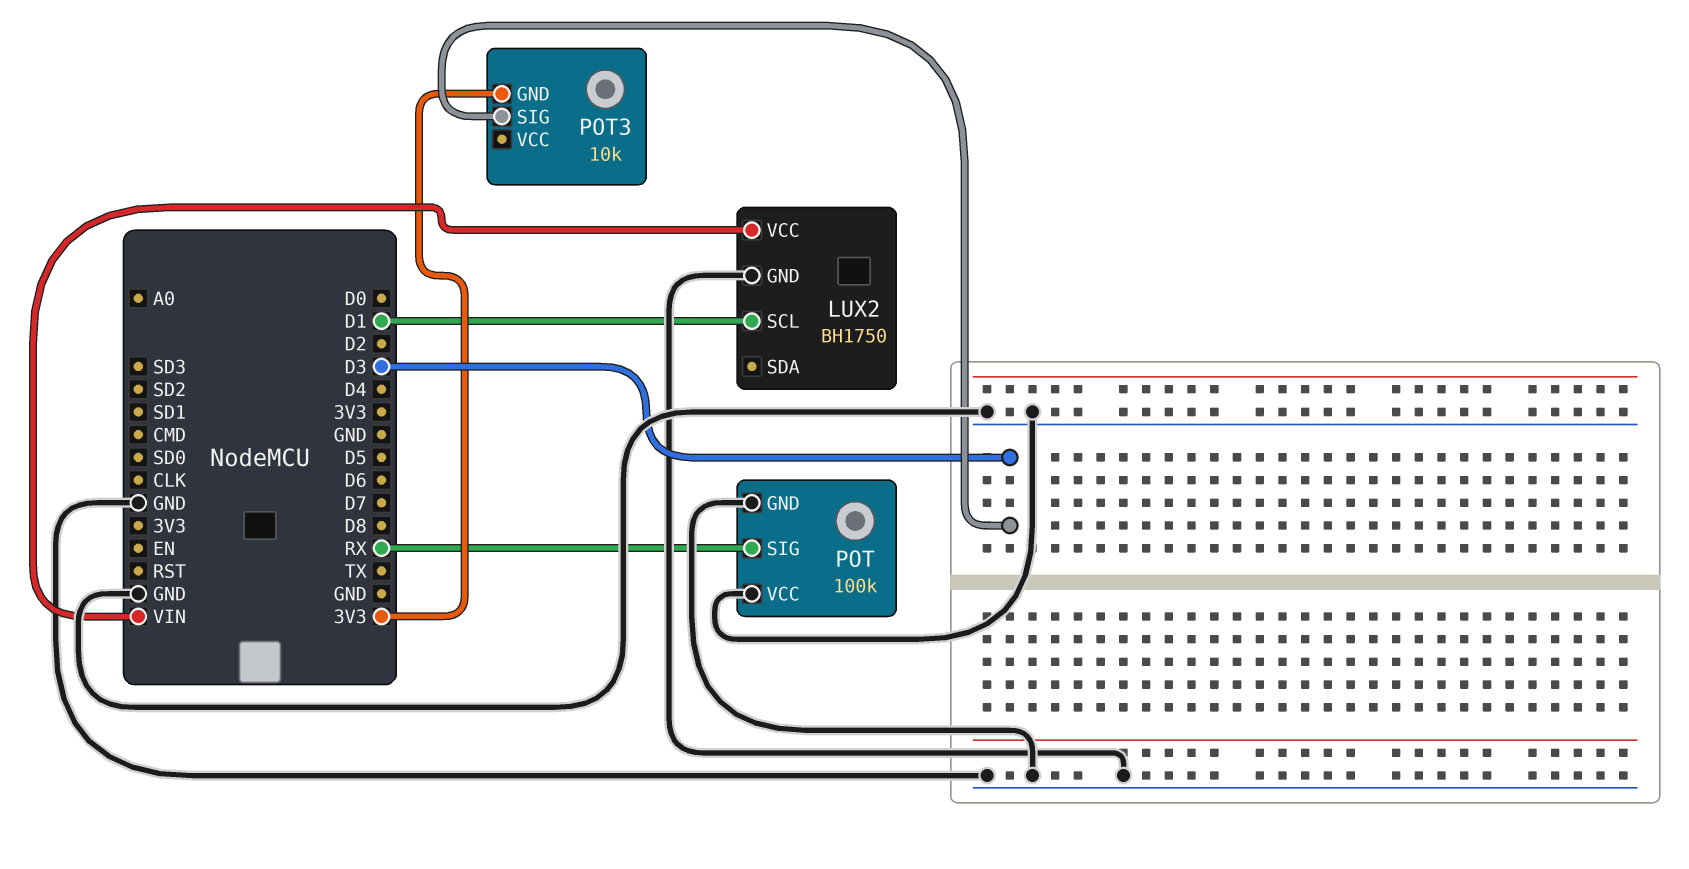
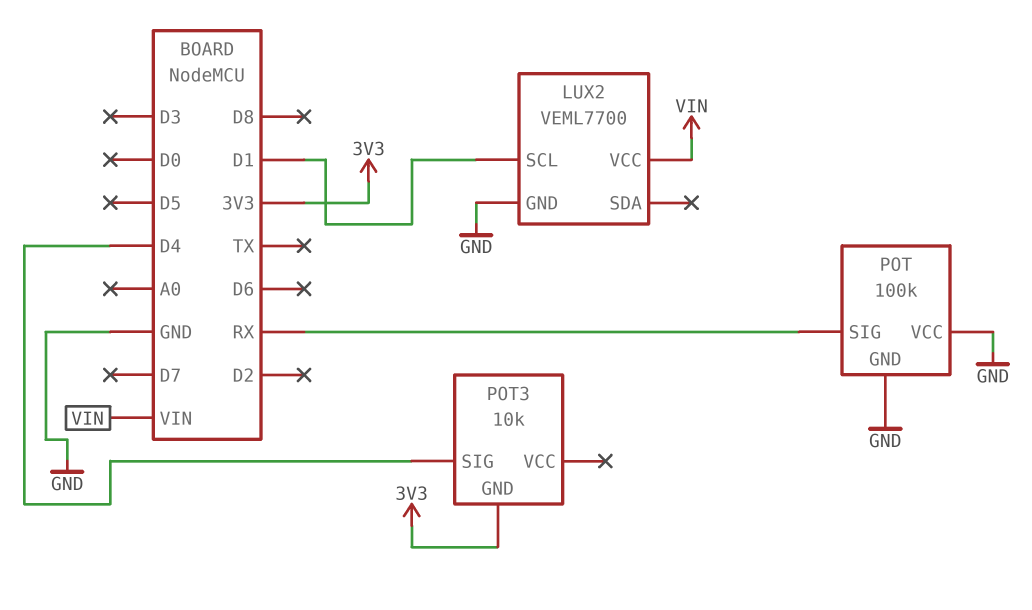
LUX2: BH1750 -> VEML7700
POT3 pin SIG: D3 -> D4

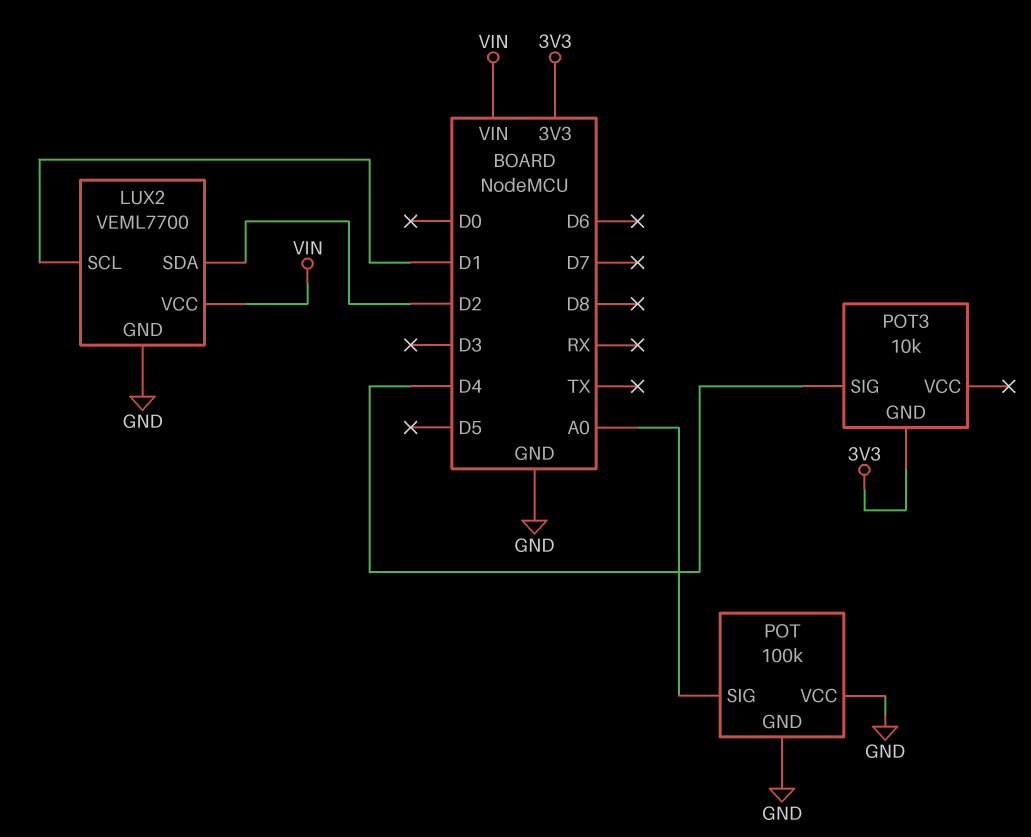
LUX2 pin SDA: none -> D2
POT pin SIG: RX -> A0

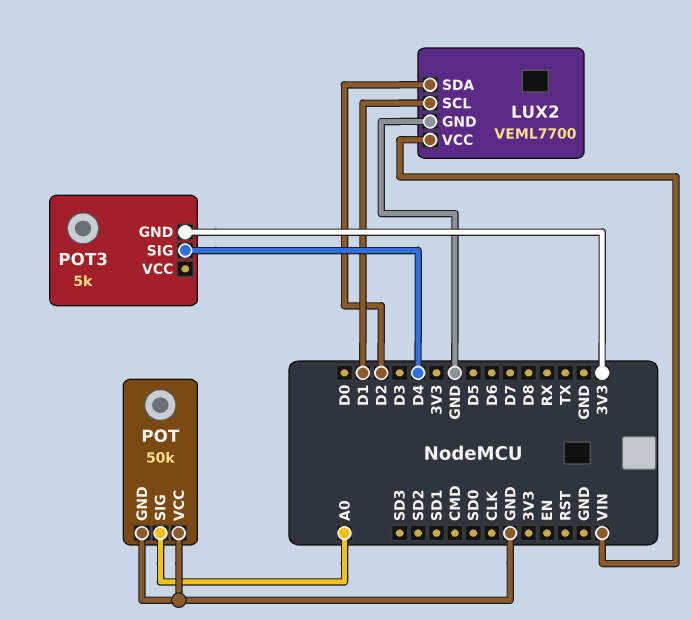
POT: 100k -> 50k
POT3: 10k -> 5k

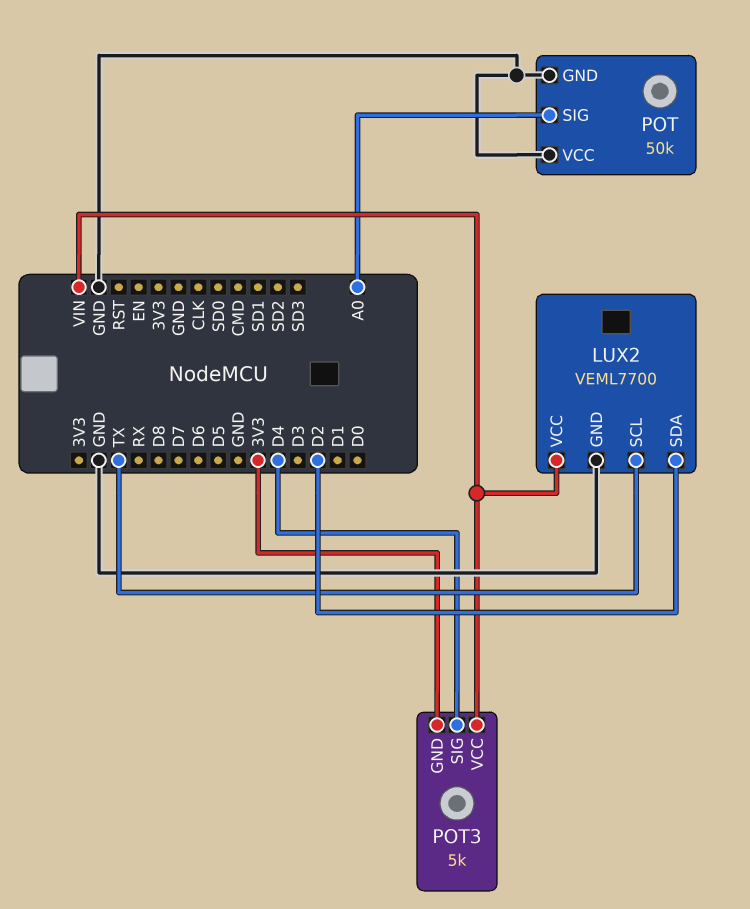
LUX2 pin SCL: D1 -> TX
POT3 pin VCC: none -> VIN

